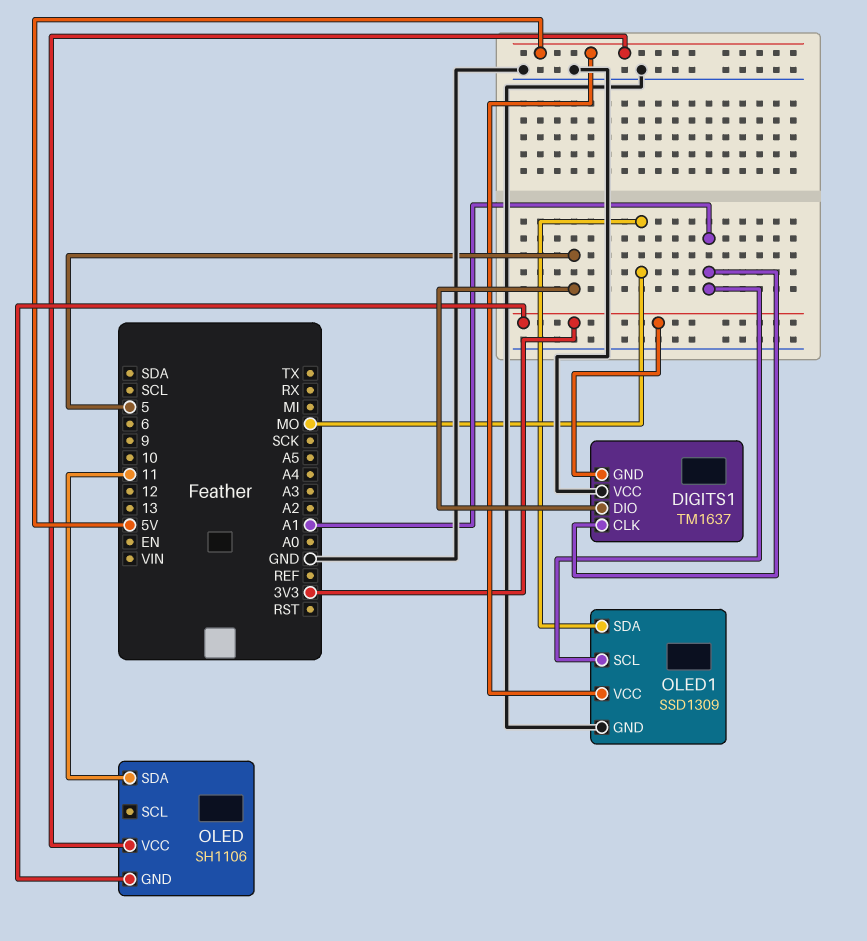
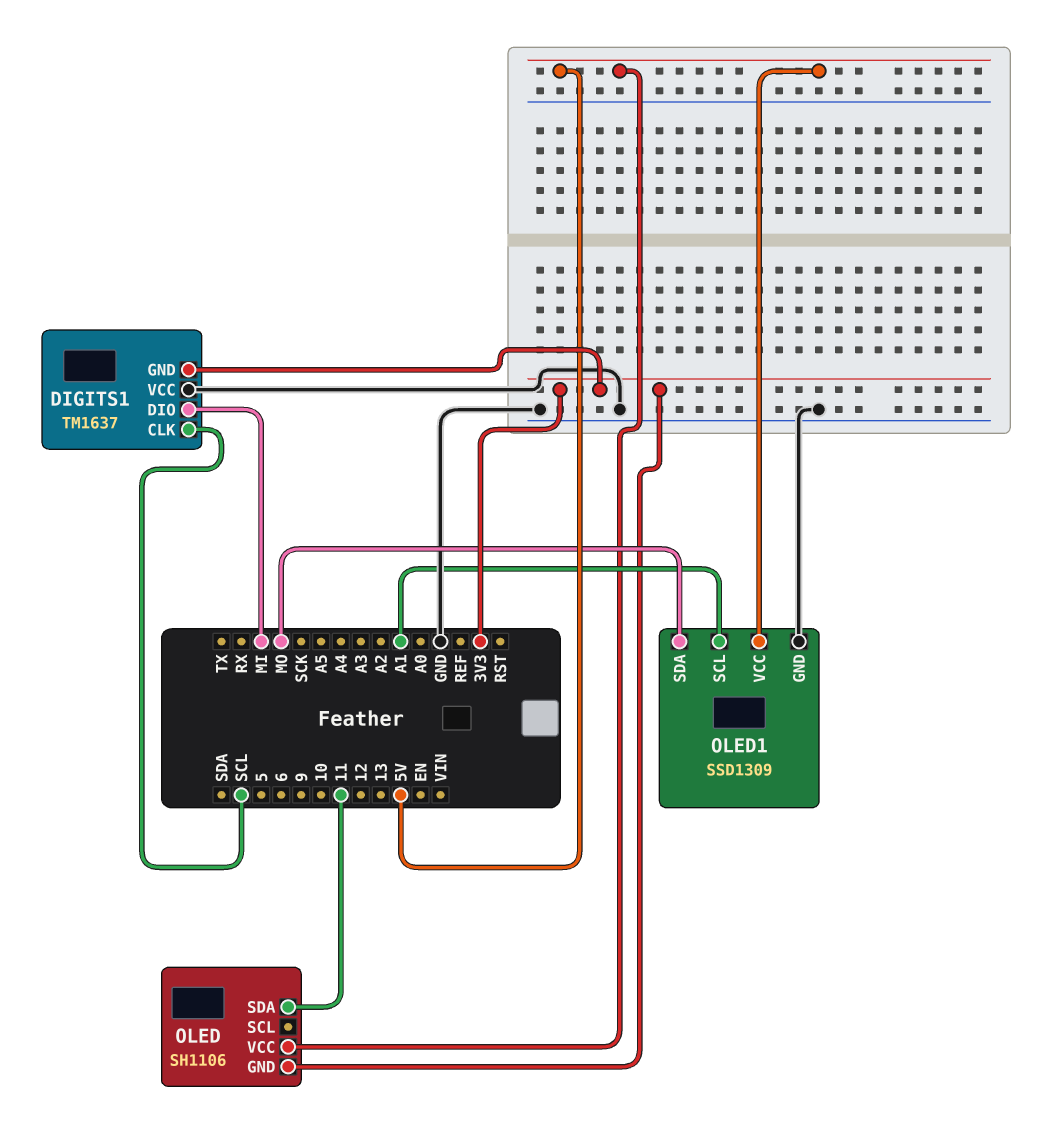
DIGITS1 pin CLK: A1 -> SCL
DIGITS1 pin DIO: 5 -> MI

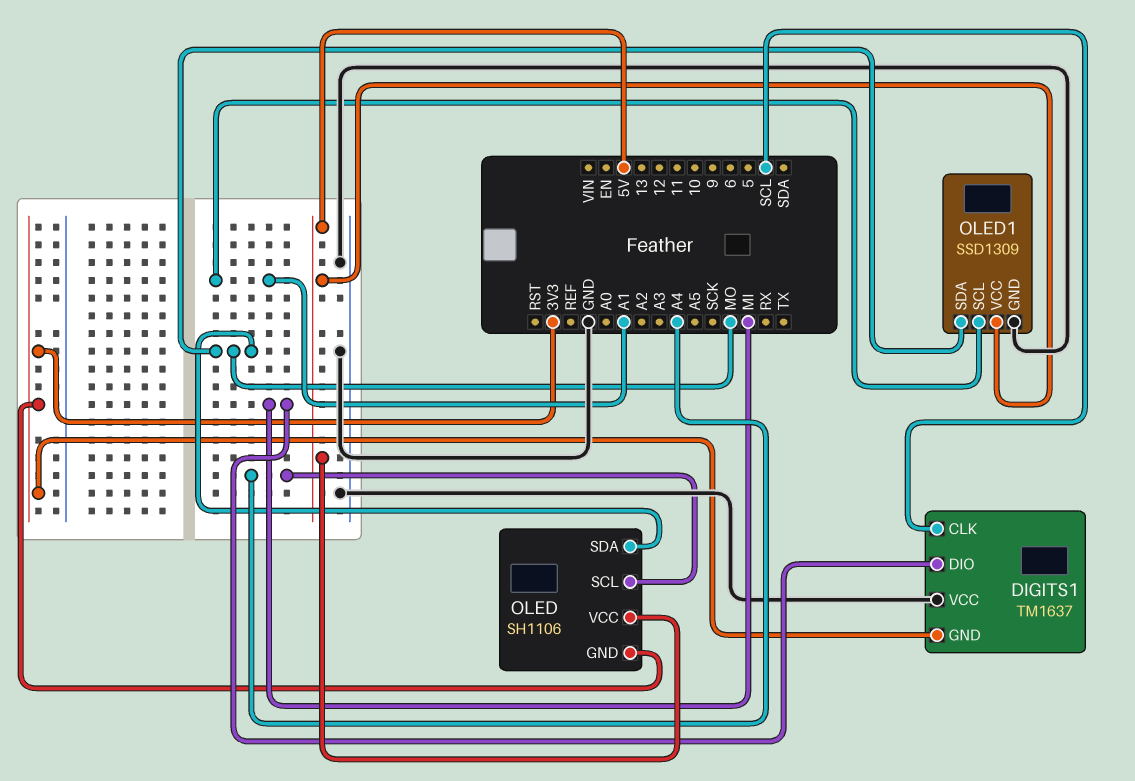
OLED pin SCL: none -> A4
OLED pin SDA: 11 -> MO

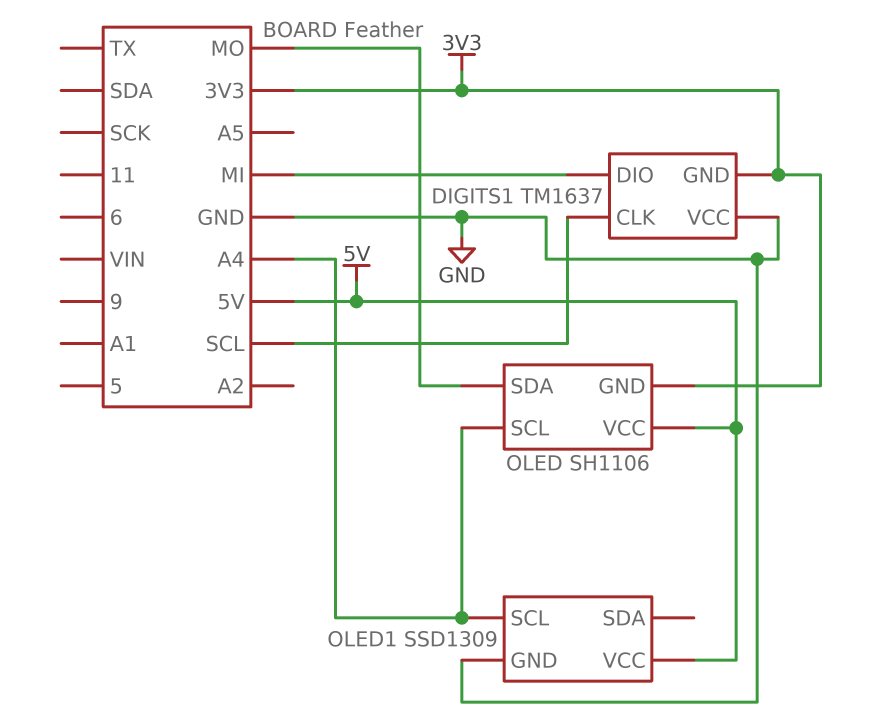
OLED1 pin SCL: A1 -> A4
OLED1 pin SDA: MO -> none

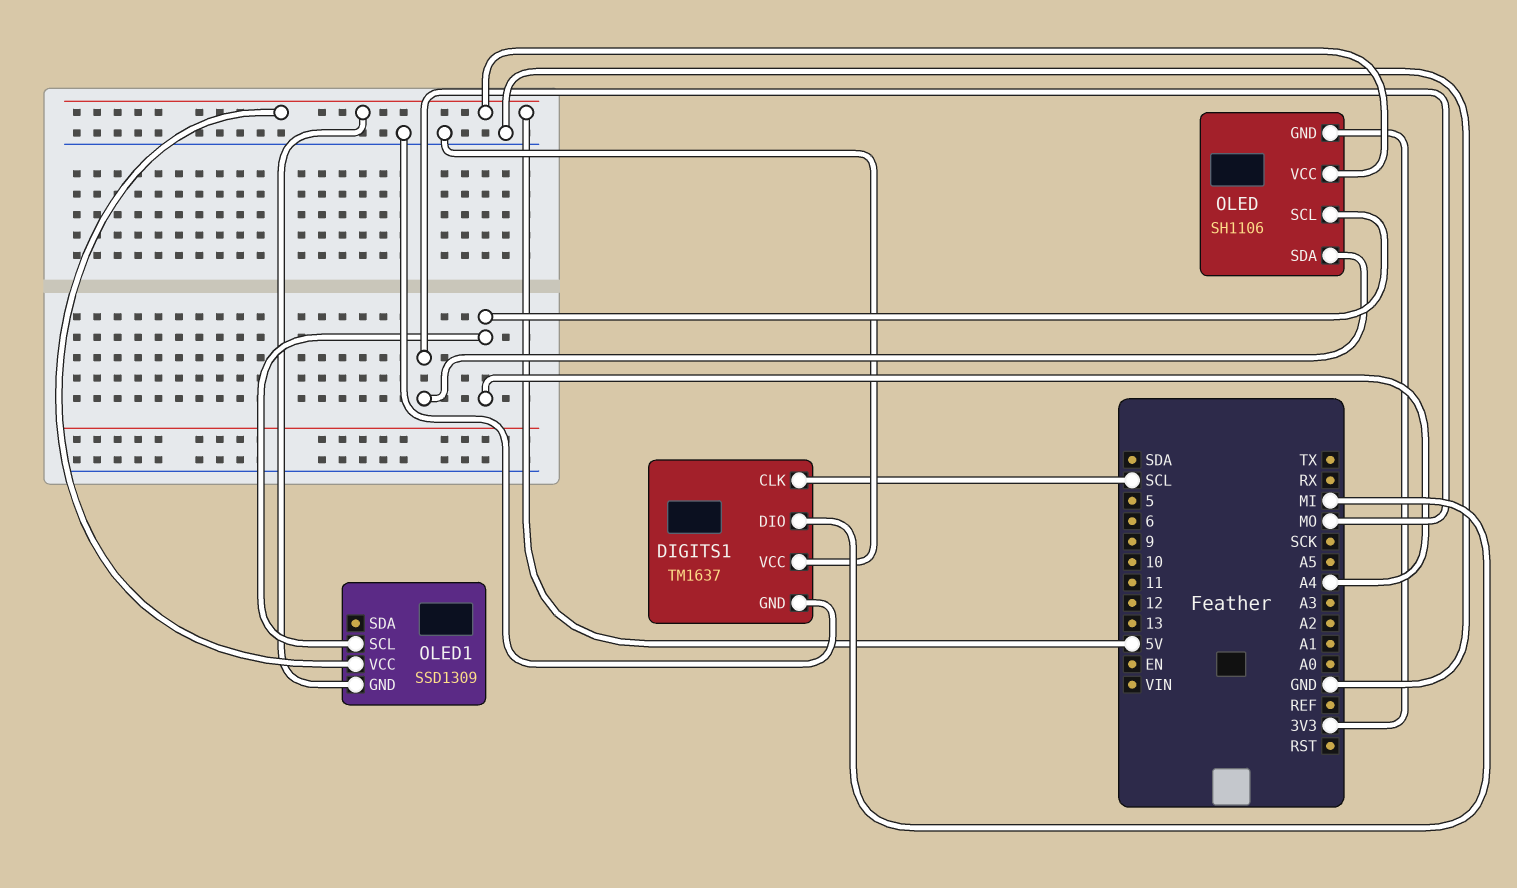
DIGITS1 pin GND: 3V3 -> GND
OLED1 pin GND: GND -> 5V

